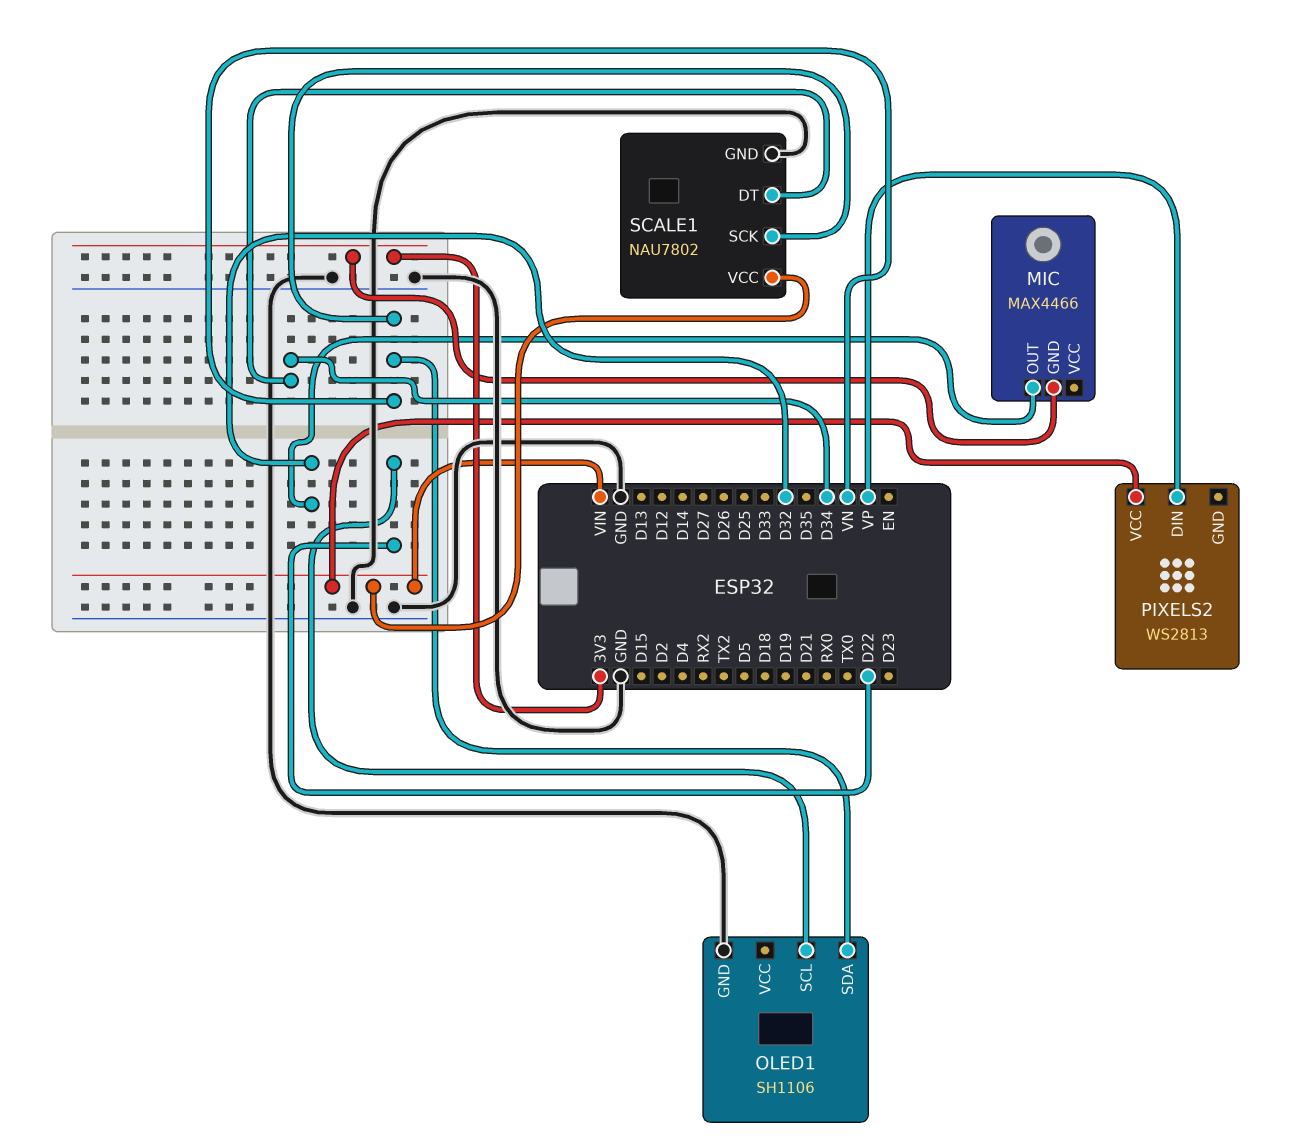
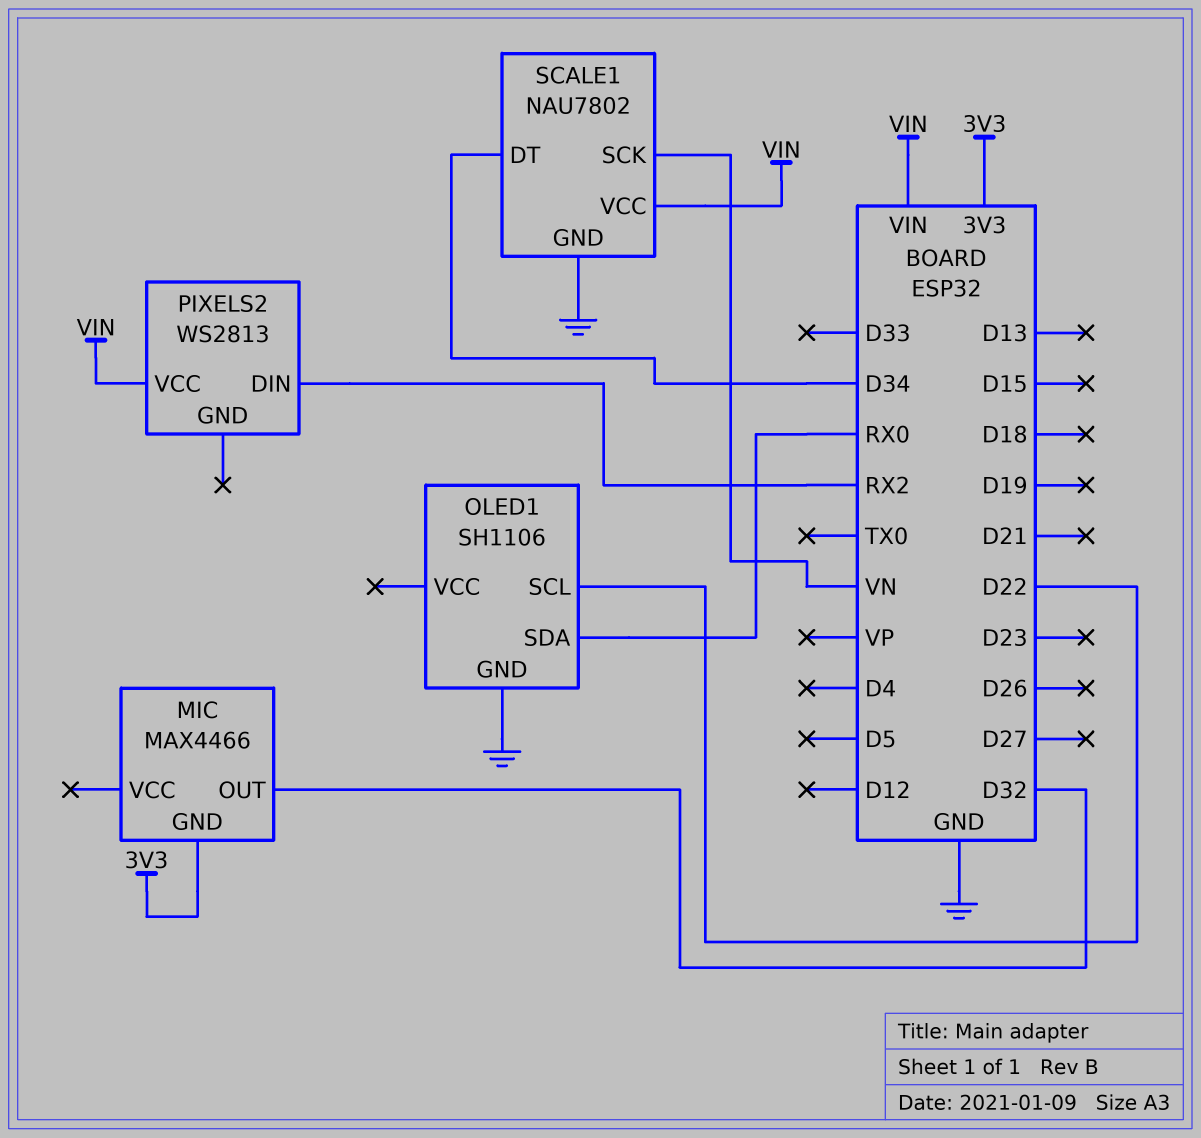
OLED1 pin SDA: VN -> RX0
PIXELS2 pin DIN: VP -> RX2

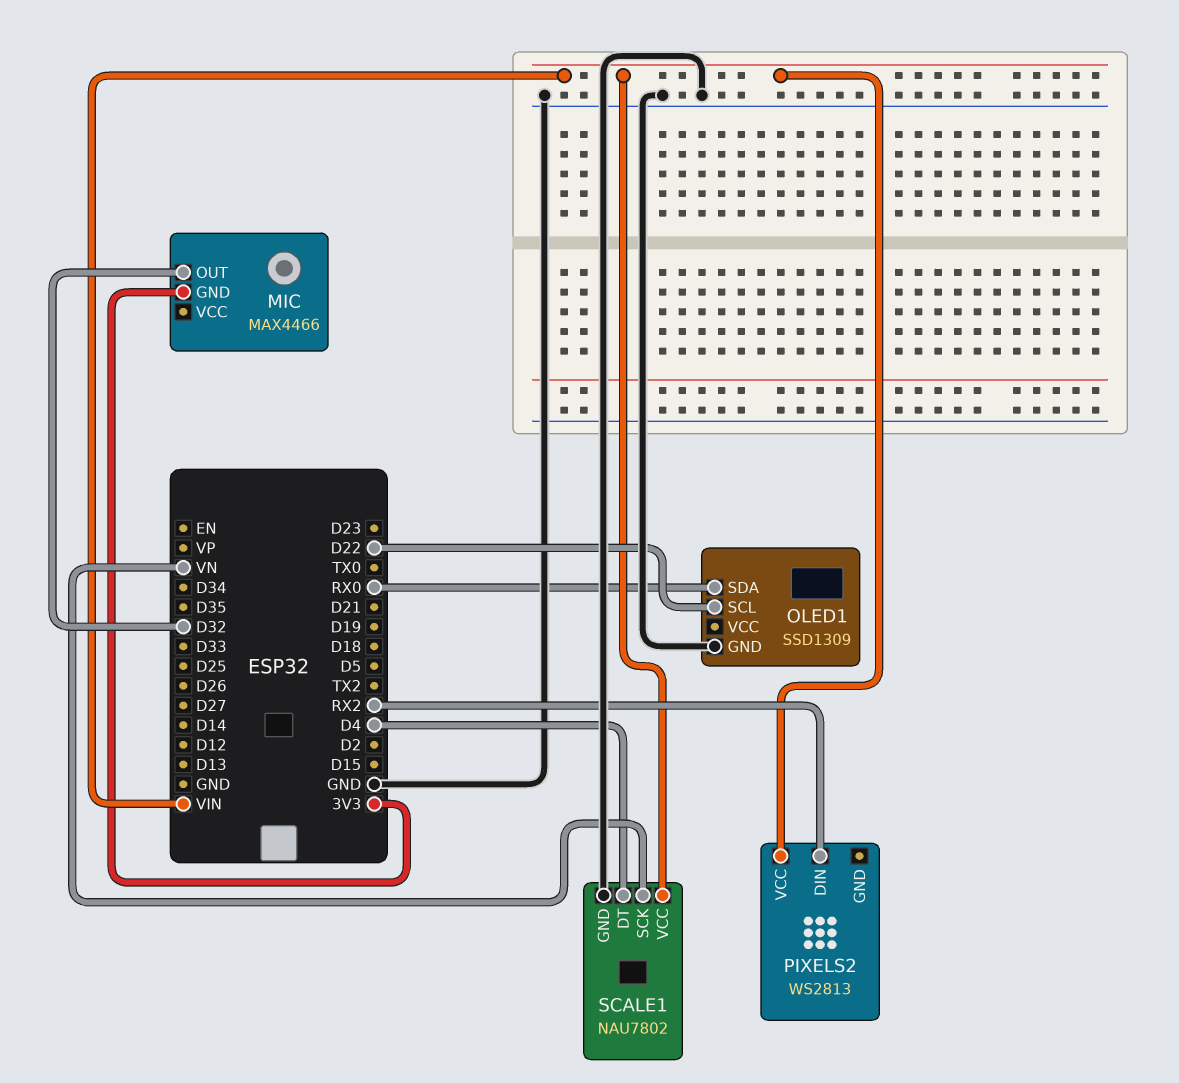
OLED1: SH1106 -> SSD1309
SCALE1 pin DT: D34 -> D4

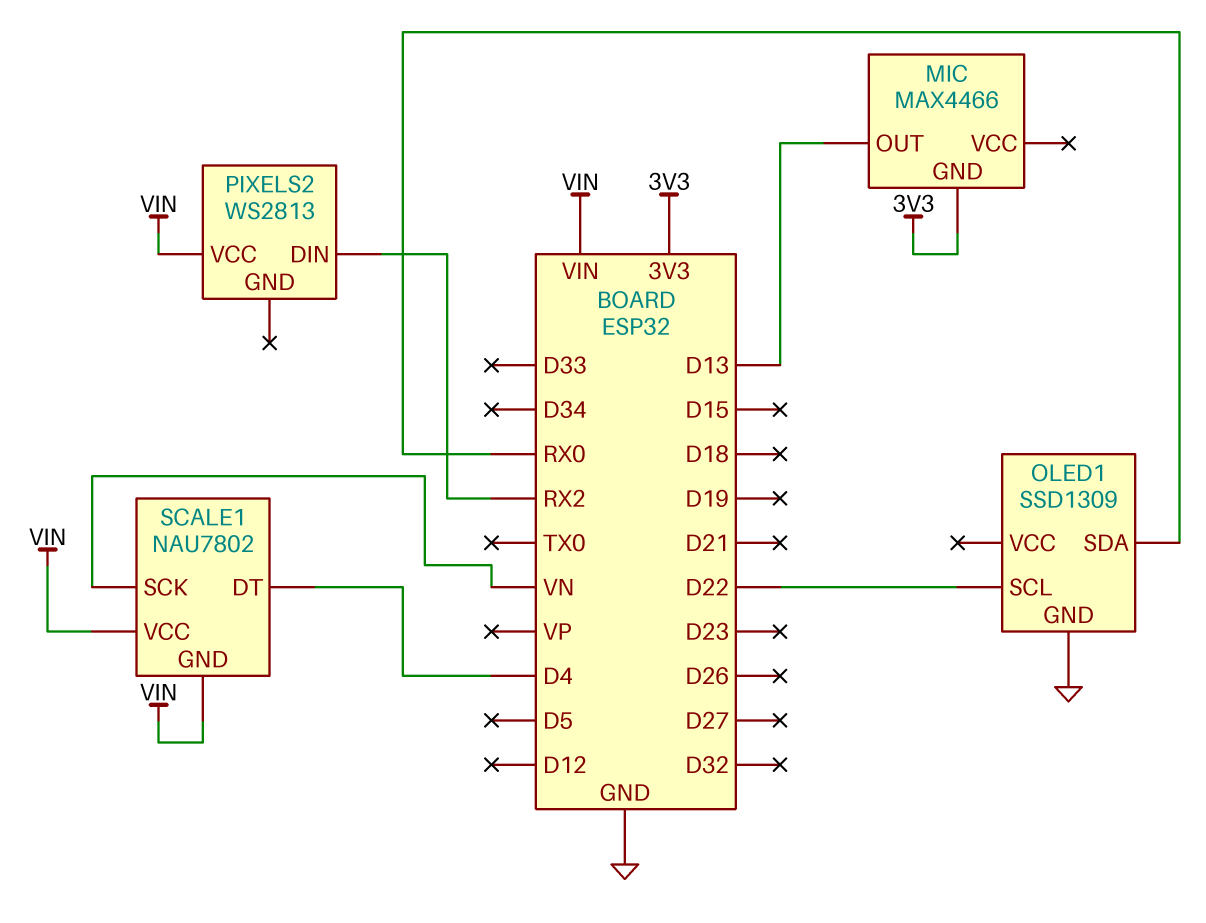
MIC pin OUT: D32 -> D13
SCALE1 pin GND: GND -> VIN

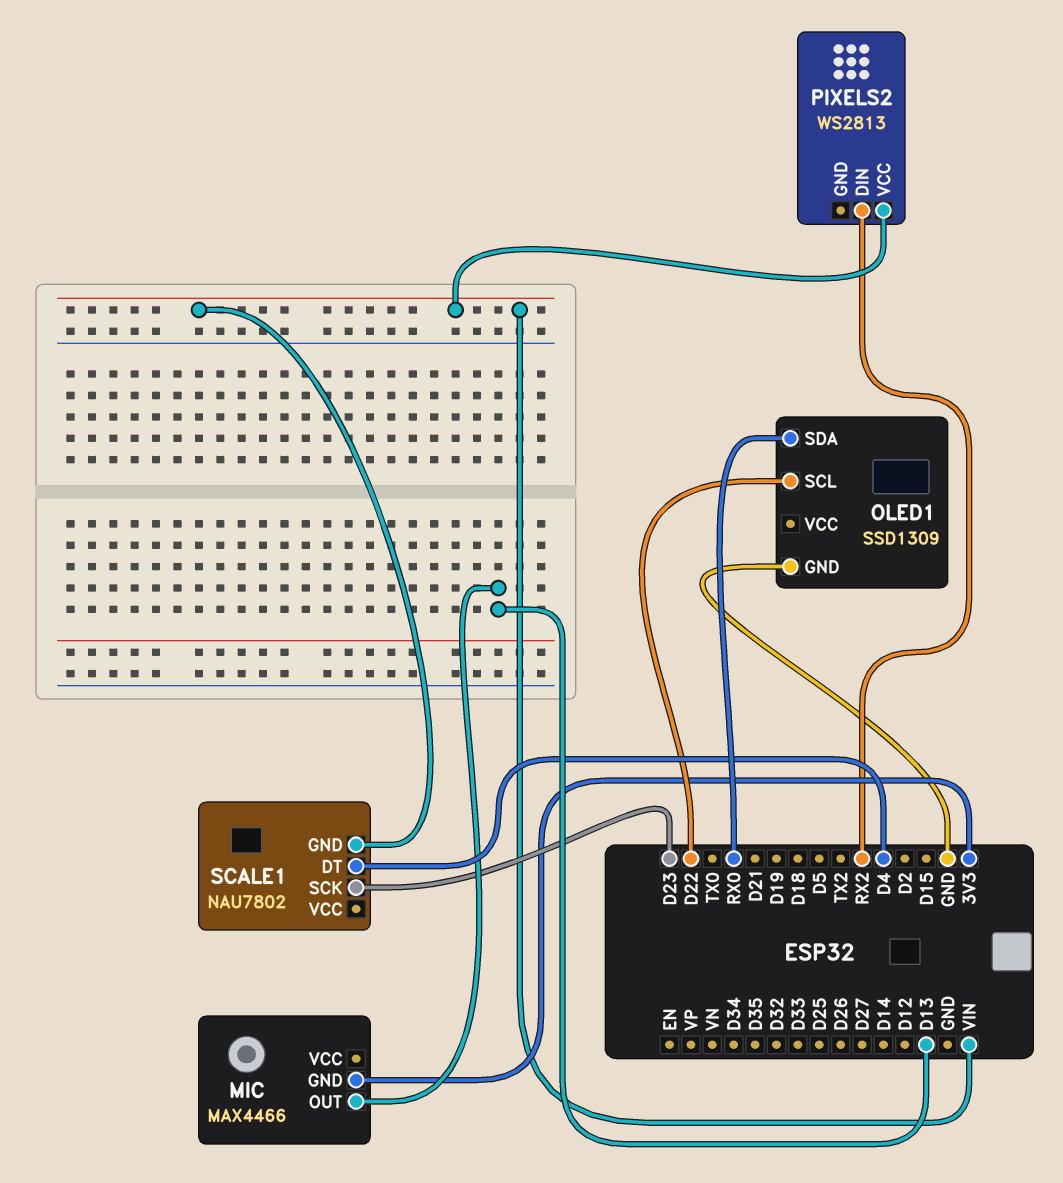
SCALE1 pin SCK: VN -> D23
SCALE1 pin VCC: VIN -> none

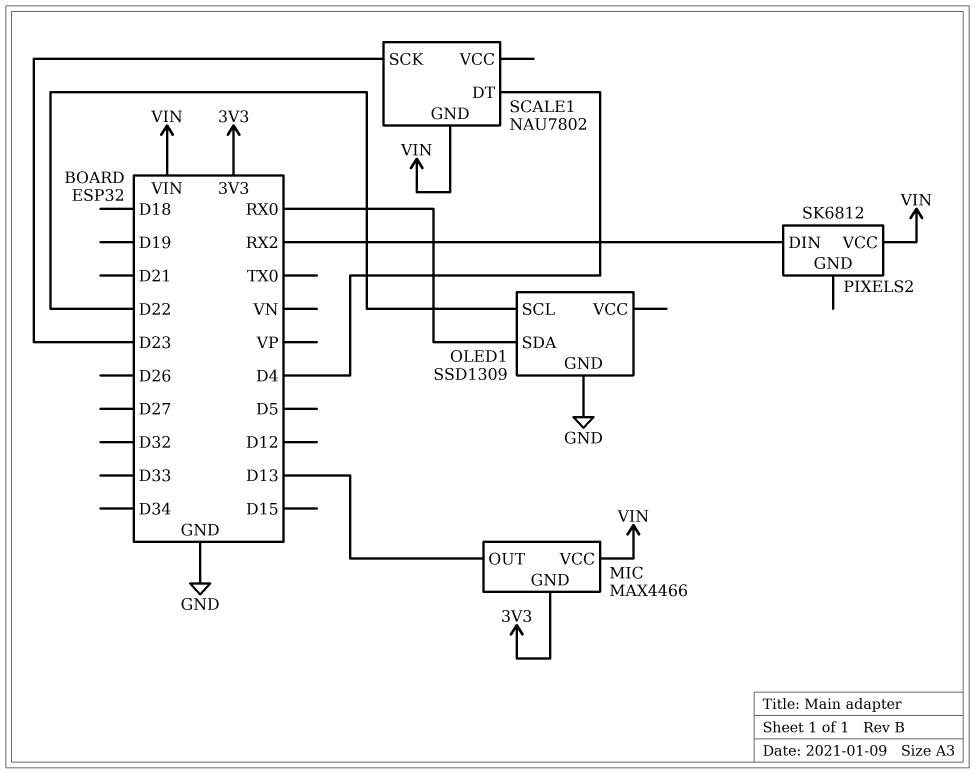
MIC pin VCC: none -> VIN
PIXELS2: WS2813 -> SK6812

